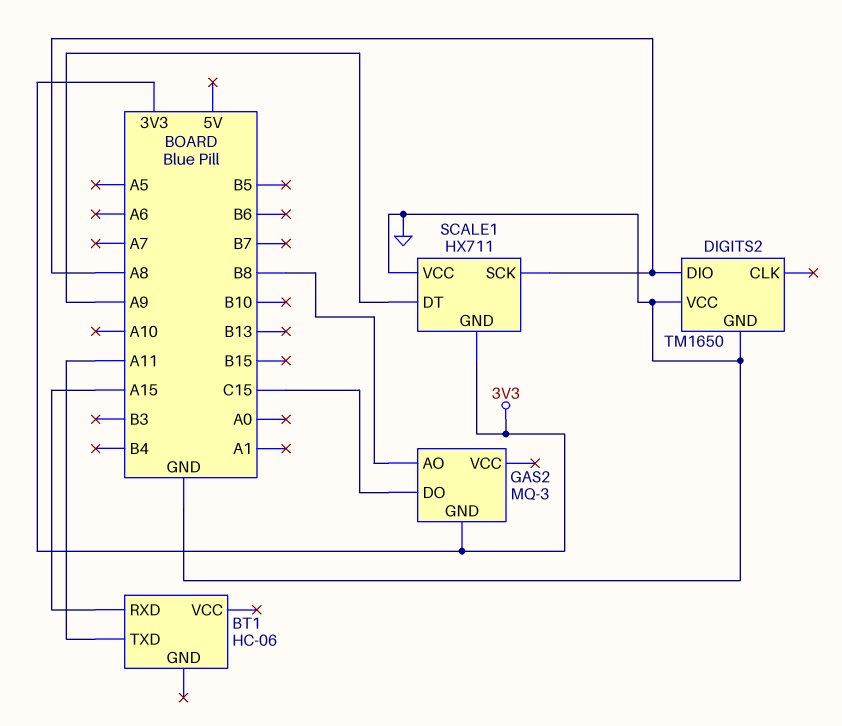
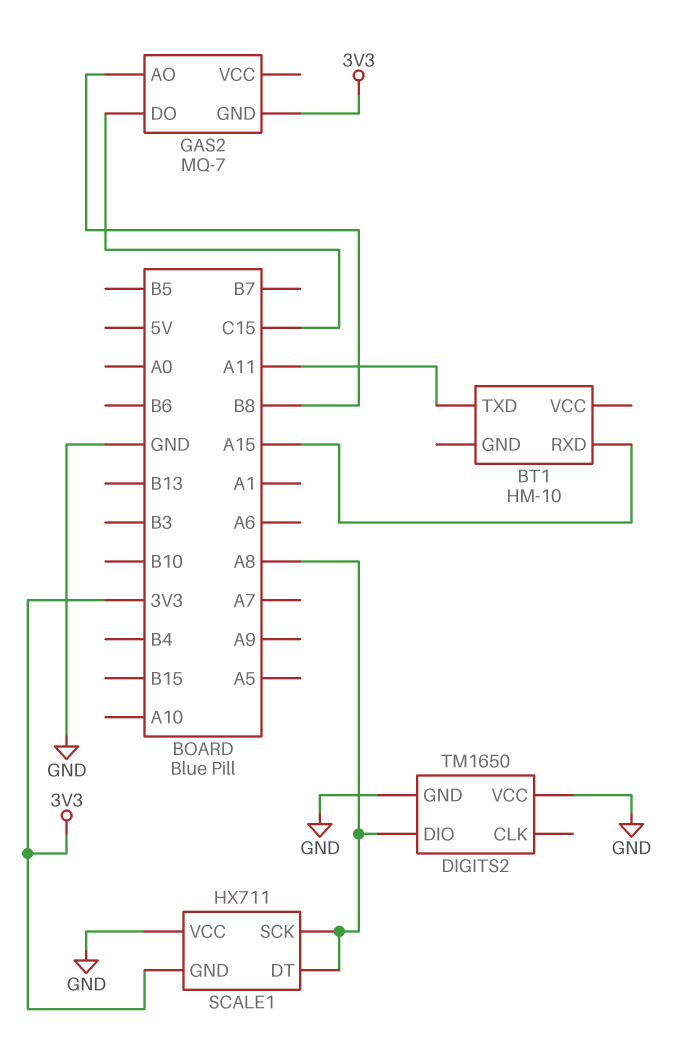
BT1: HC-06 -> HM-10
GAS2: MQ-3 -> MQ-7
SCALE1 pin DT: A9 -> A8

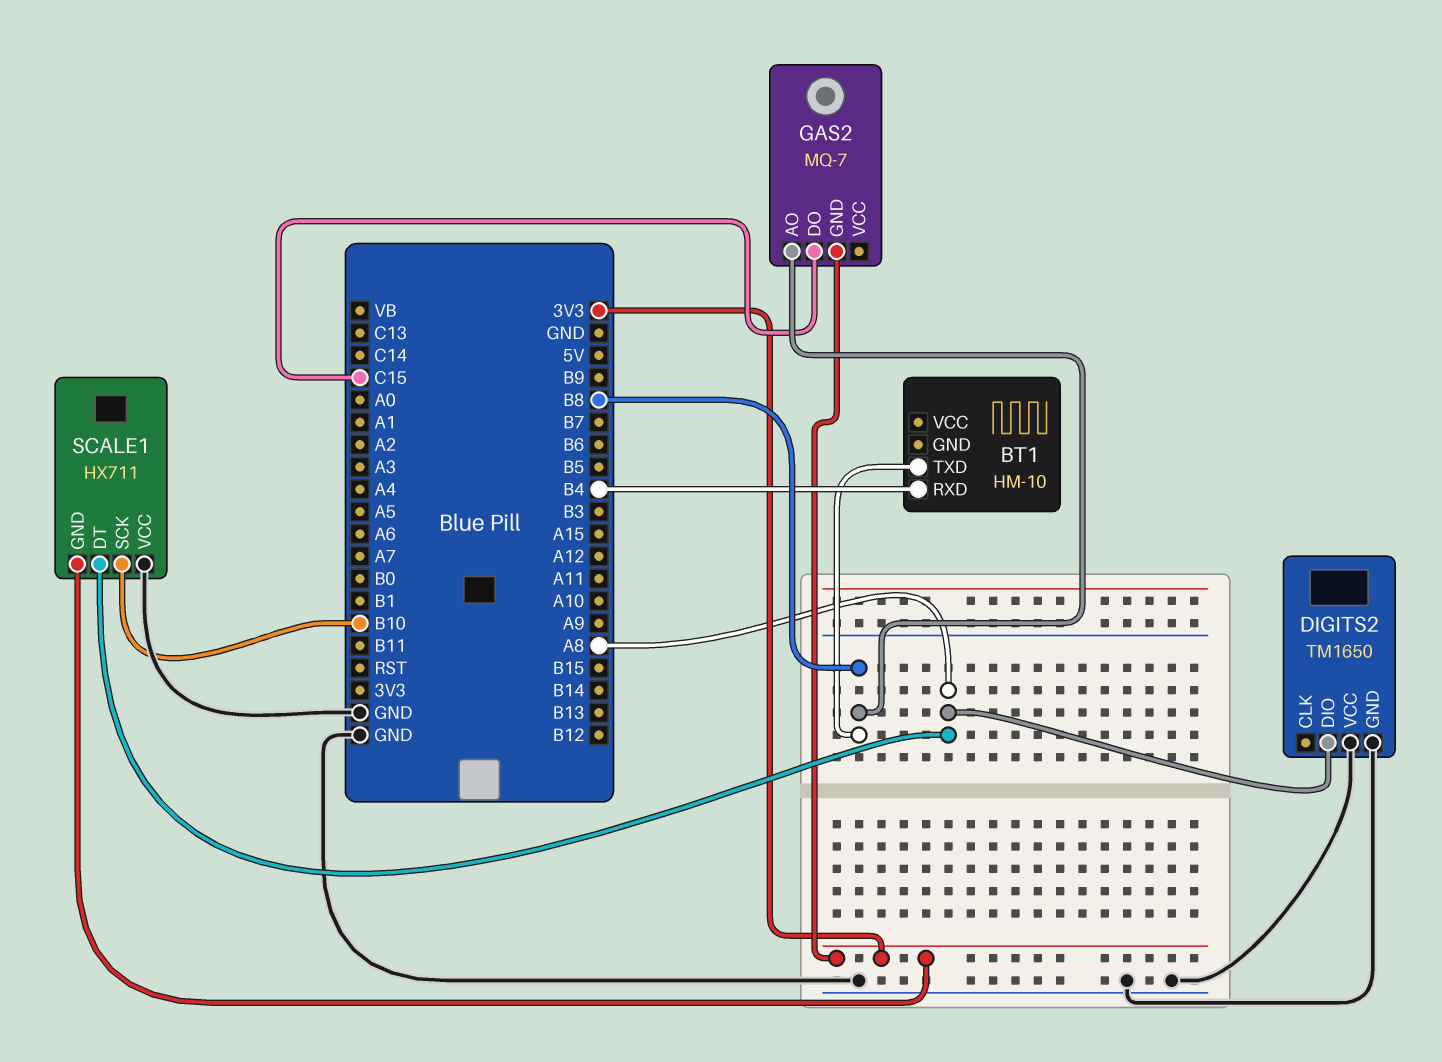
BT1 pin RXD: A15 -> B4
BT1 pin TXD: A11 -> B8
SCALE1 pin SCK: A8 -> B10

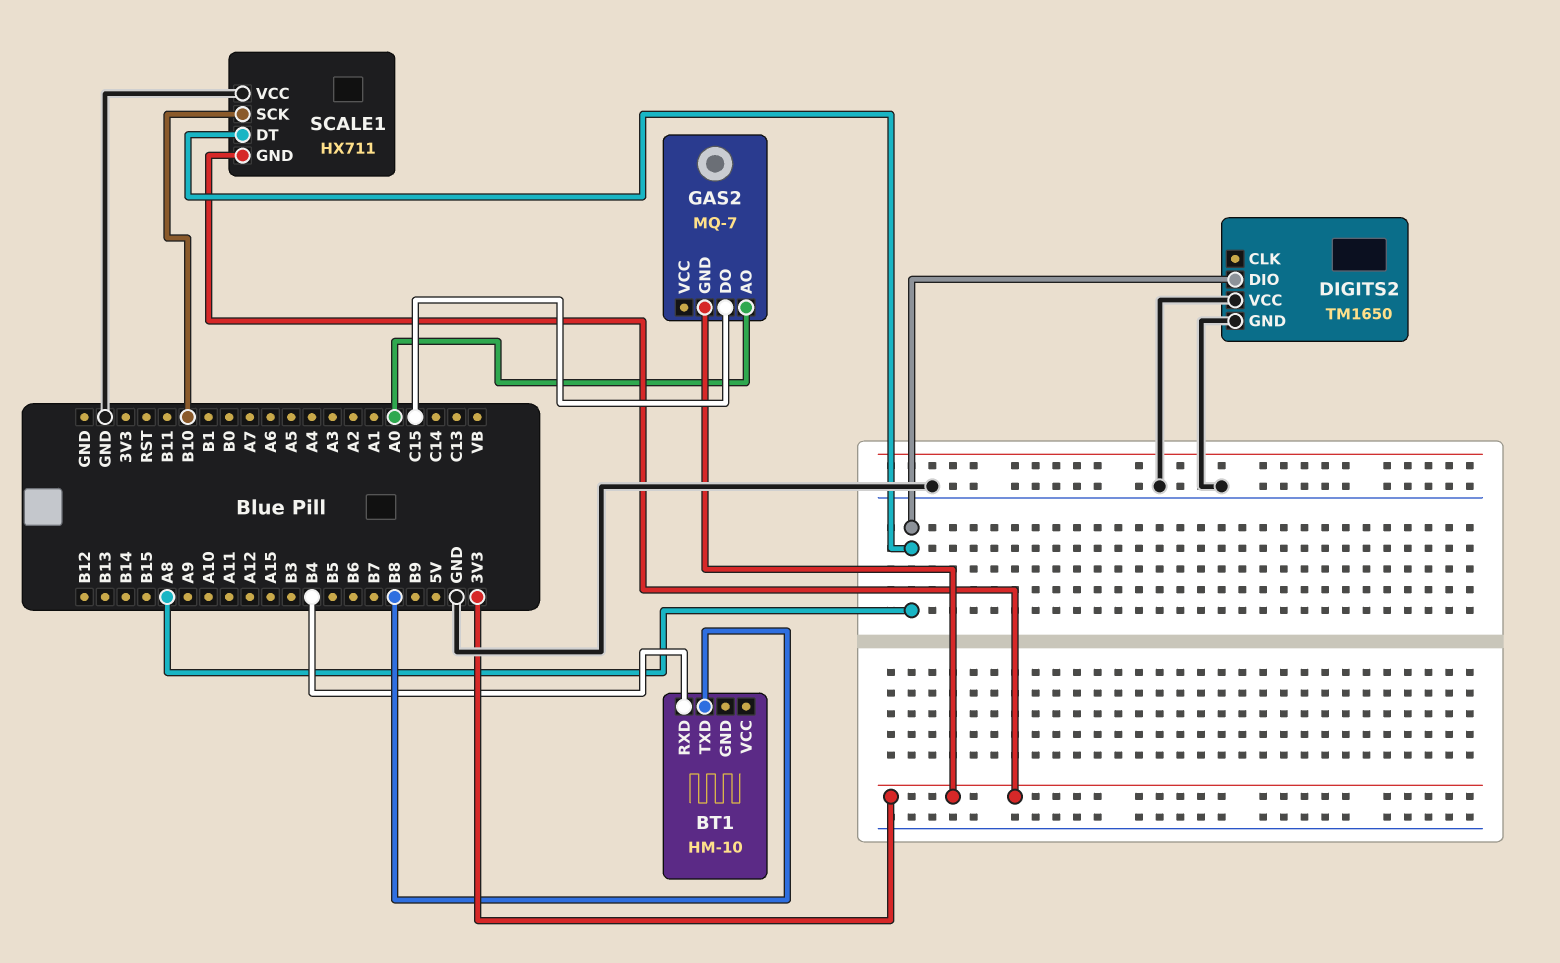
GAS2 pin AO: B8 -> A0

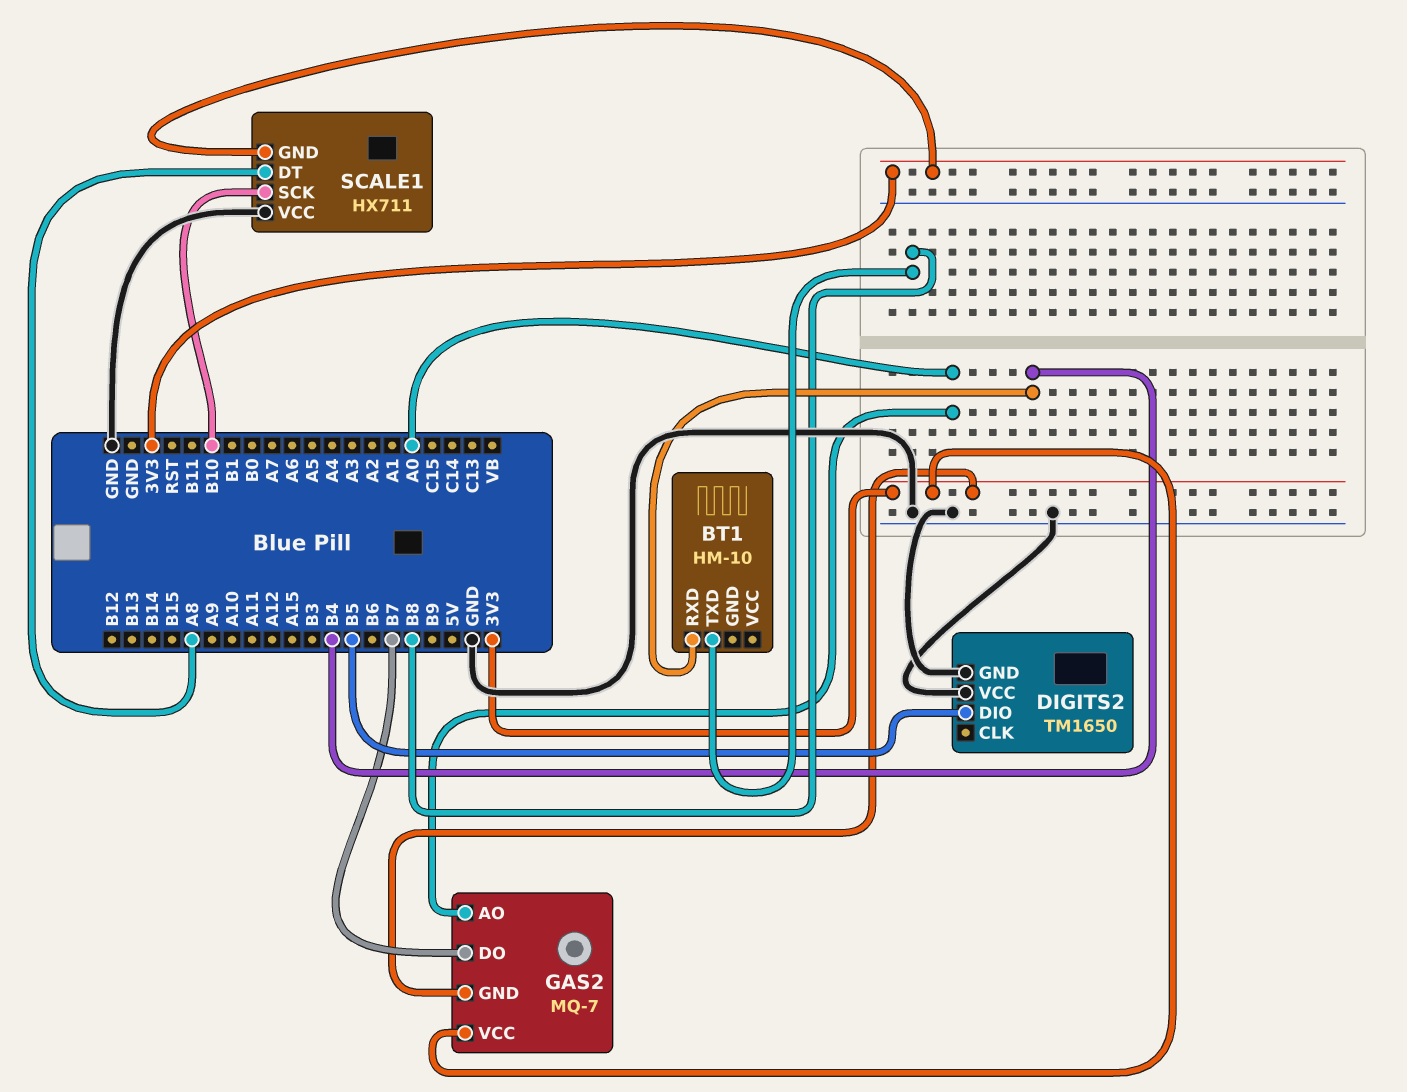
DIGITS2 pin DIO: A8 -> B5
GAS2 pin DO: C15 -> B7
GAS2 pin VCC: none -> 3V3

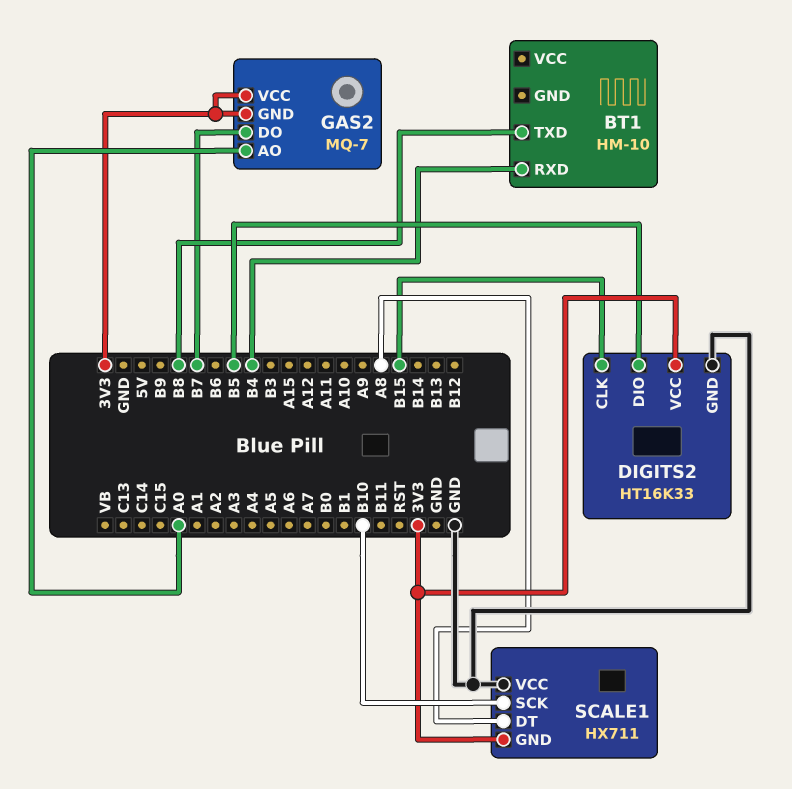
DIGITS2: TM1650 -> HT16K33
DIGITS2 pin CLK: none -> B15
DIGITS2 pin VCC: GND -> 3V3

